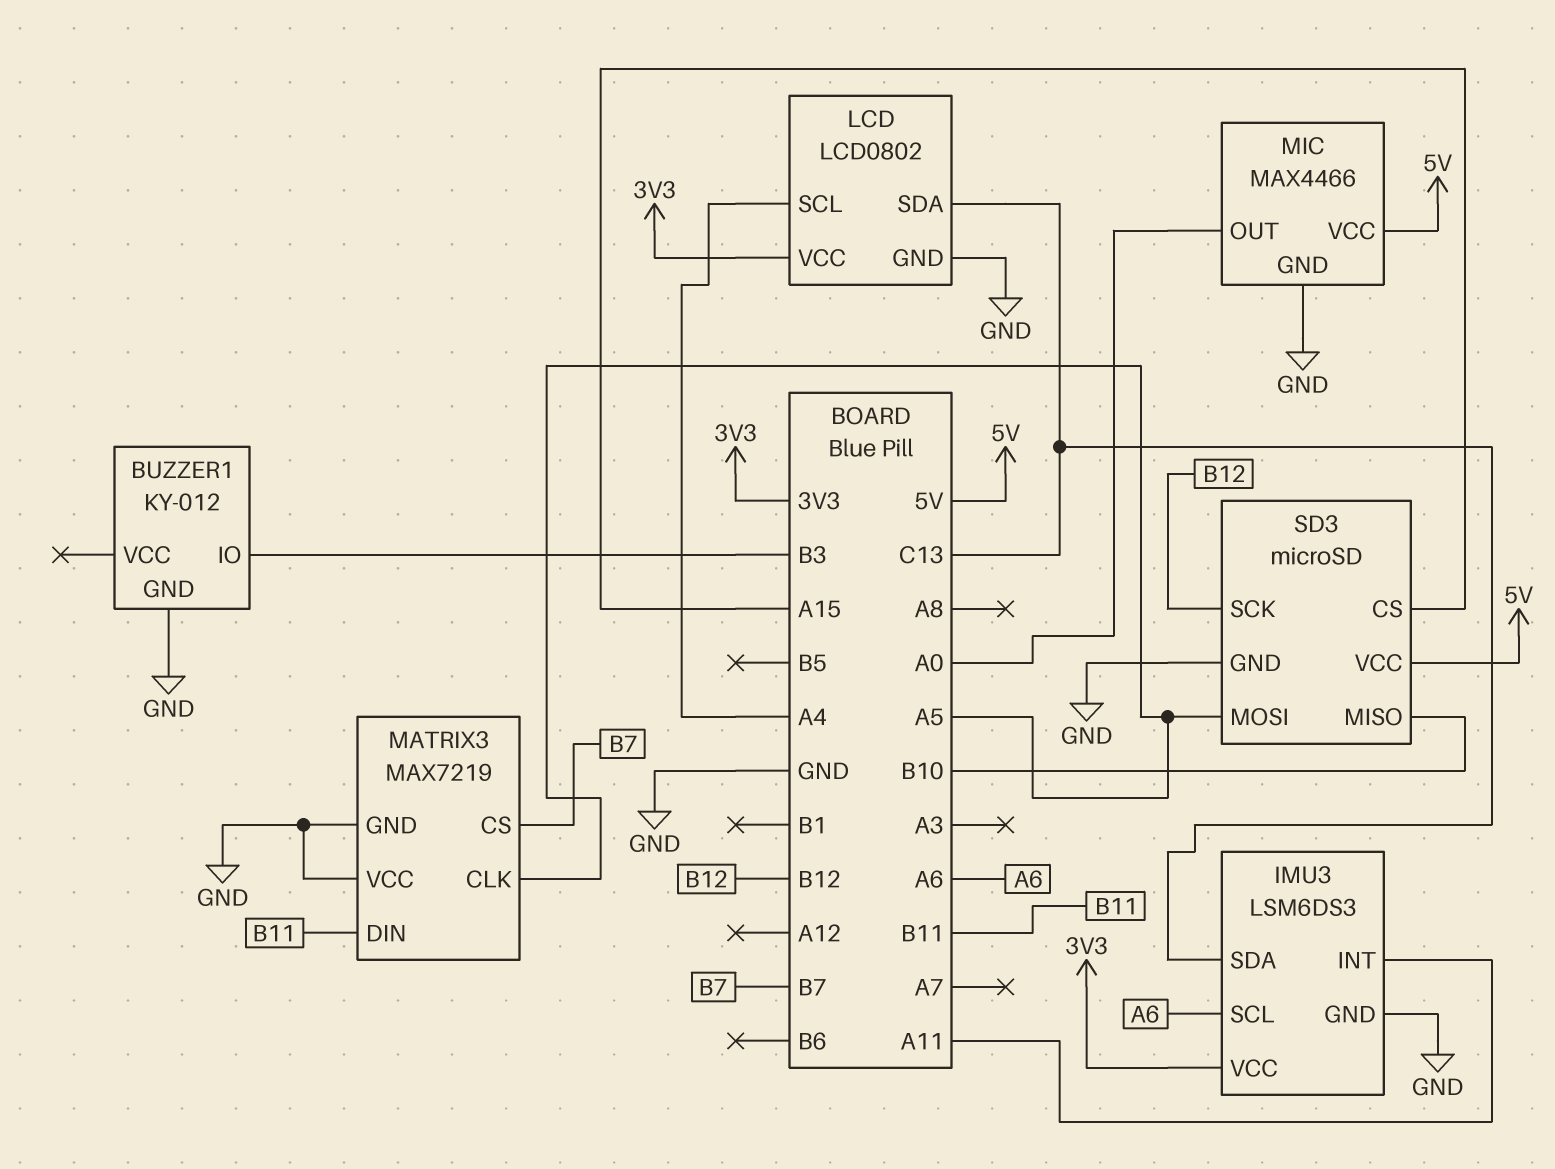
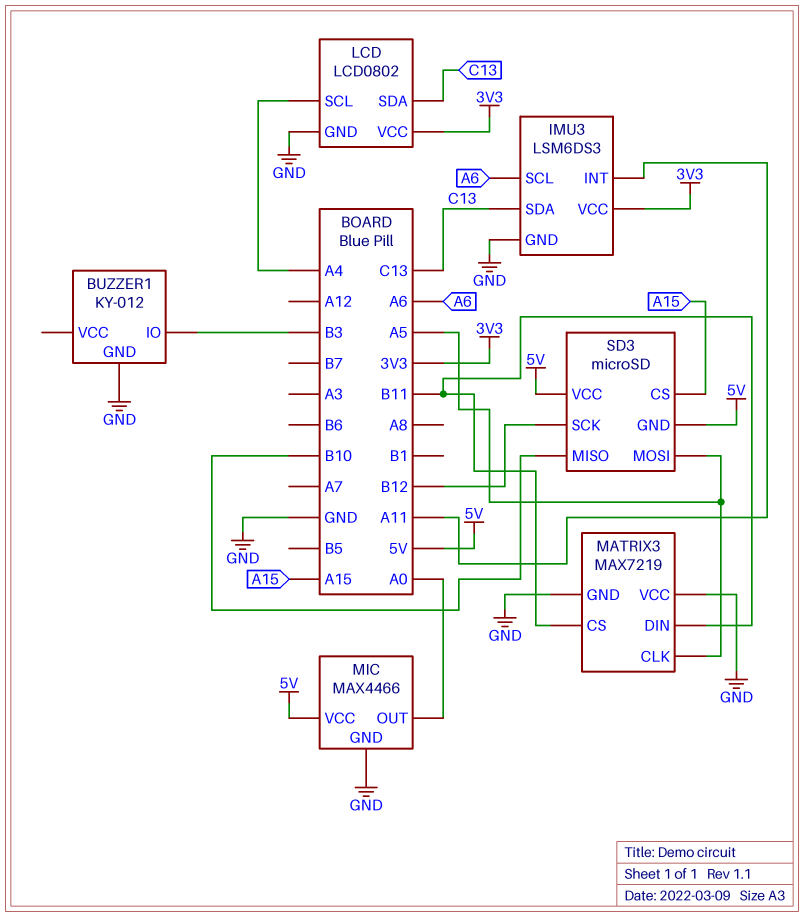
MATRIX3 pin CS: B7 -> B11
SD3 pin GND: GND -> 5V

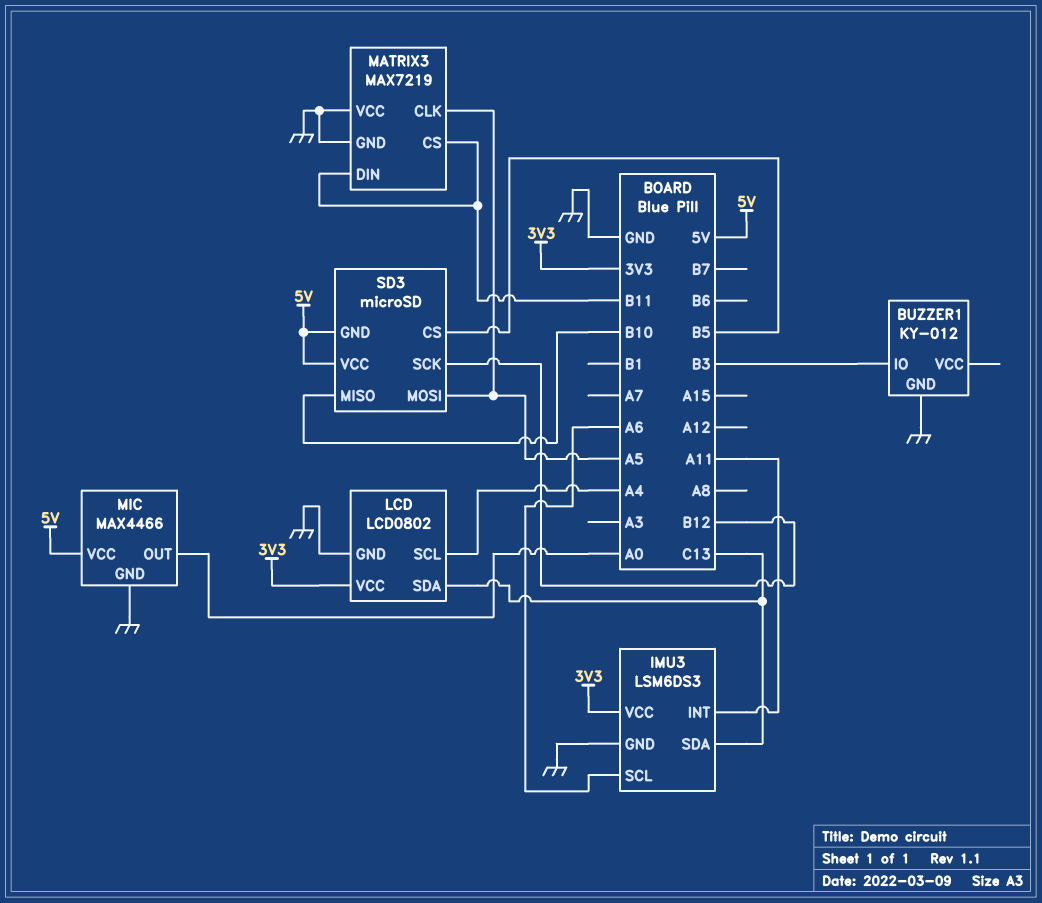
SD3 pin CS: A15 -> B5

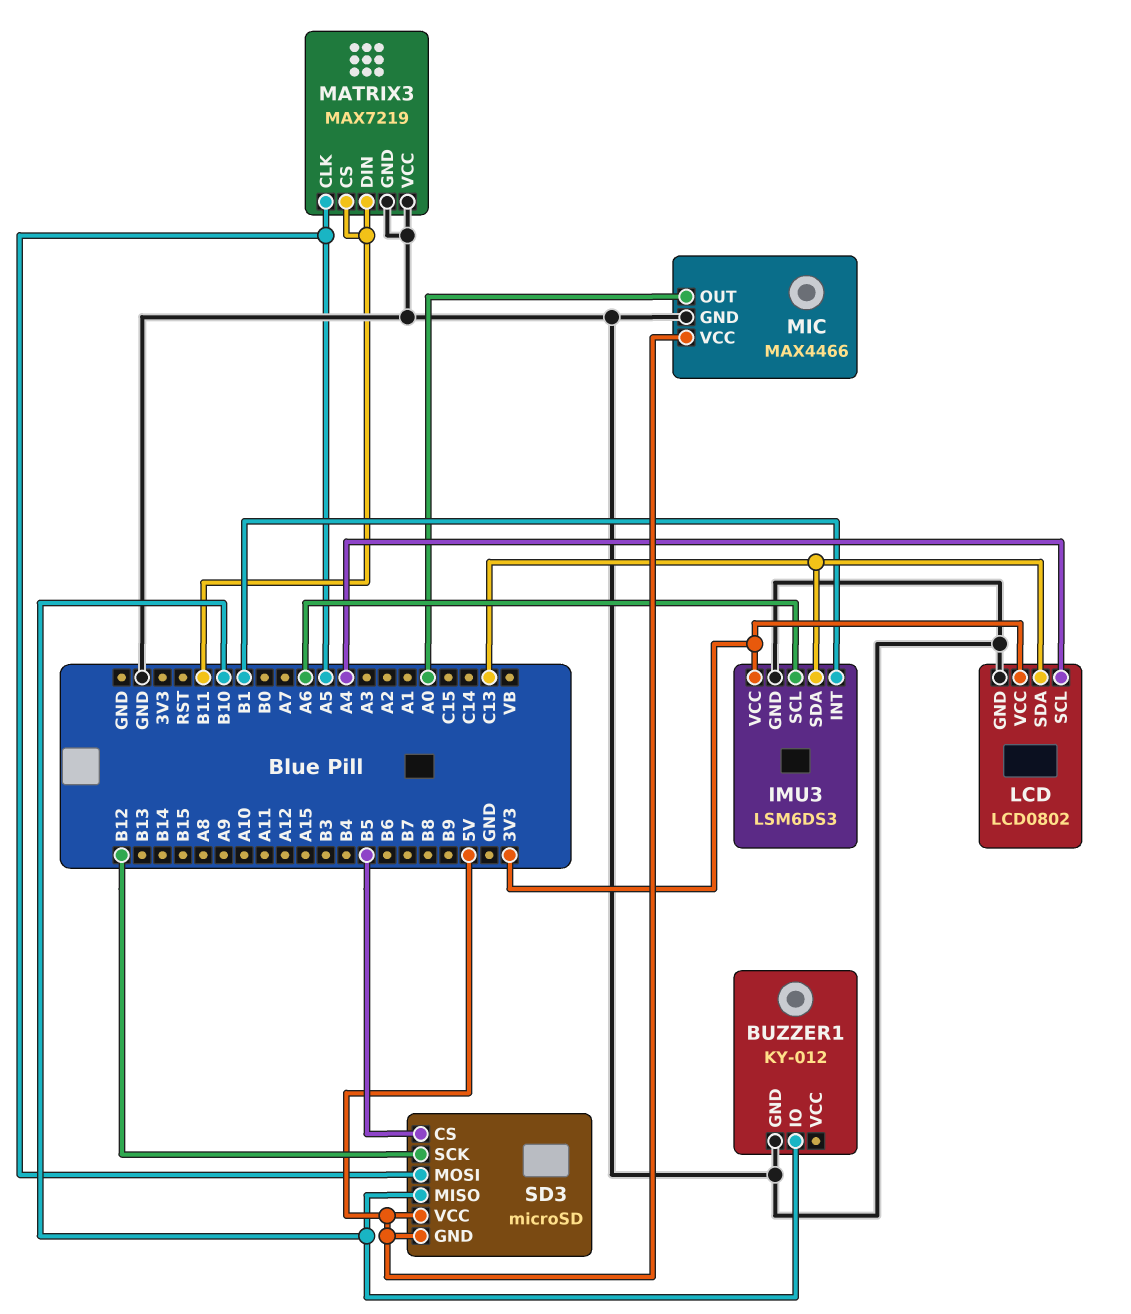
BUZZER1 pin IO: B3 -> B10
IMU3 pin INT: A11 -> B1

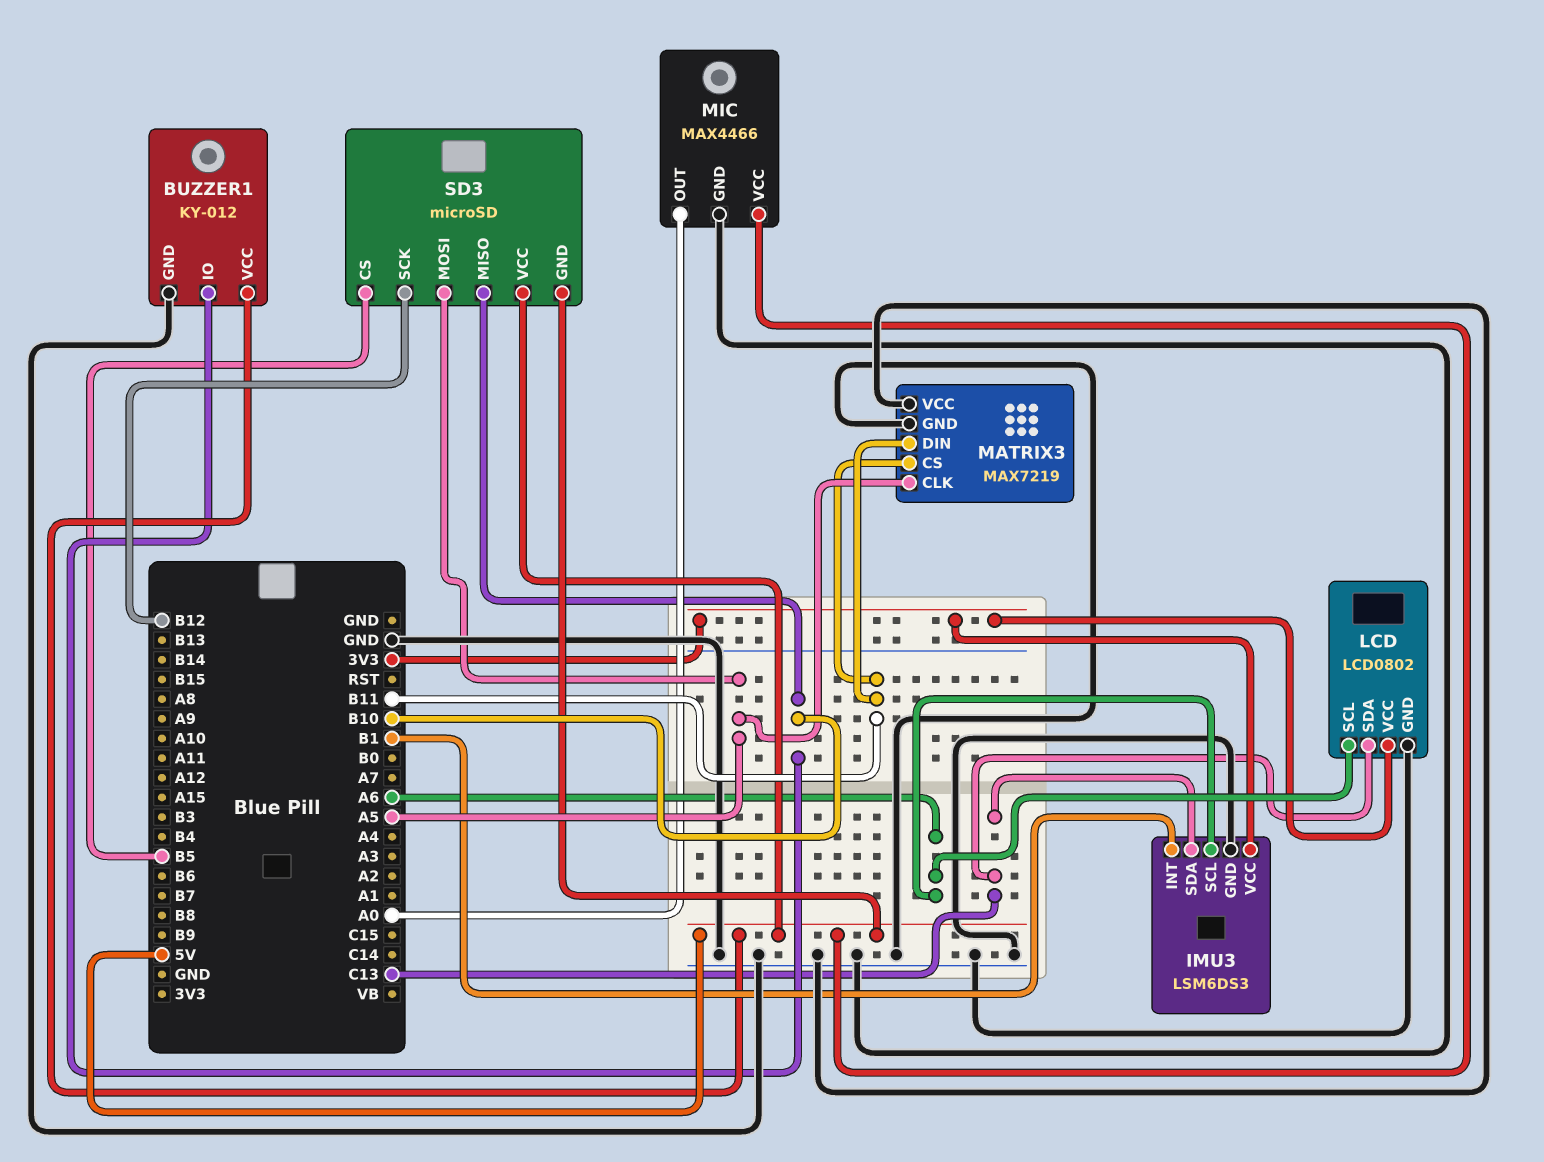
BUZZER1 pin VCC: none -> 5V
LCD pin SCL: A4 -> A6

